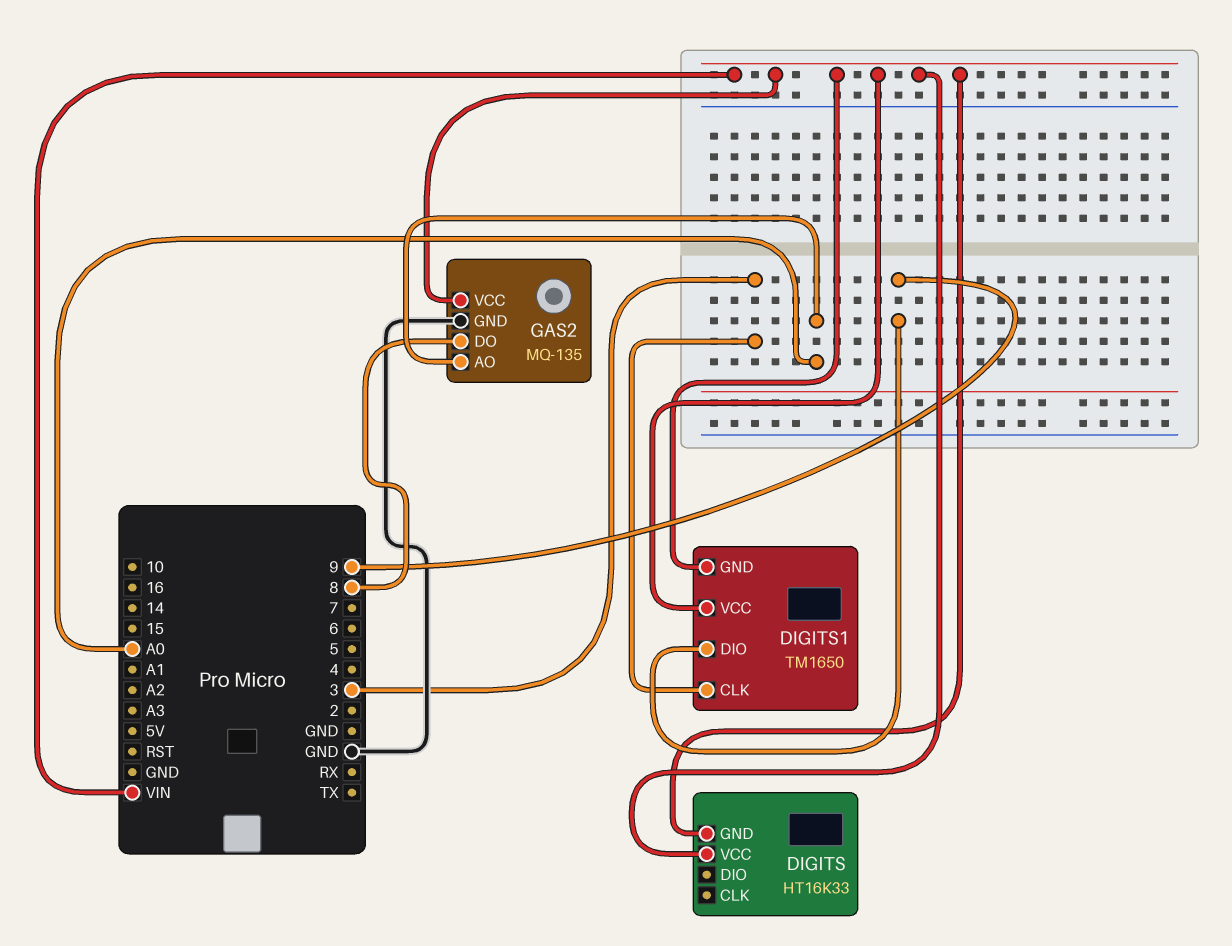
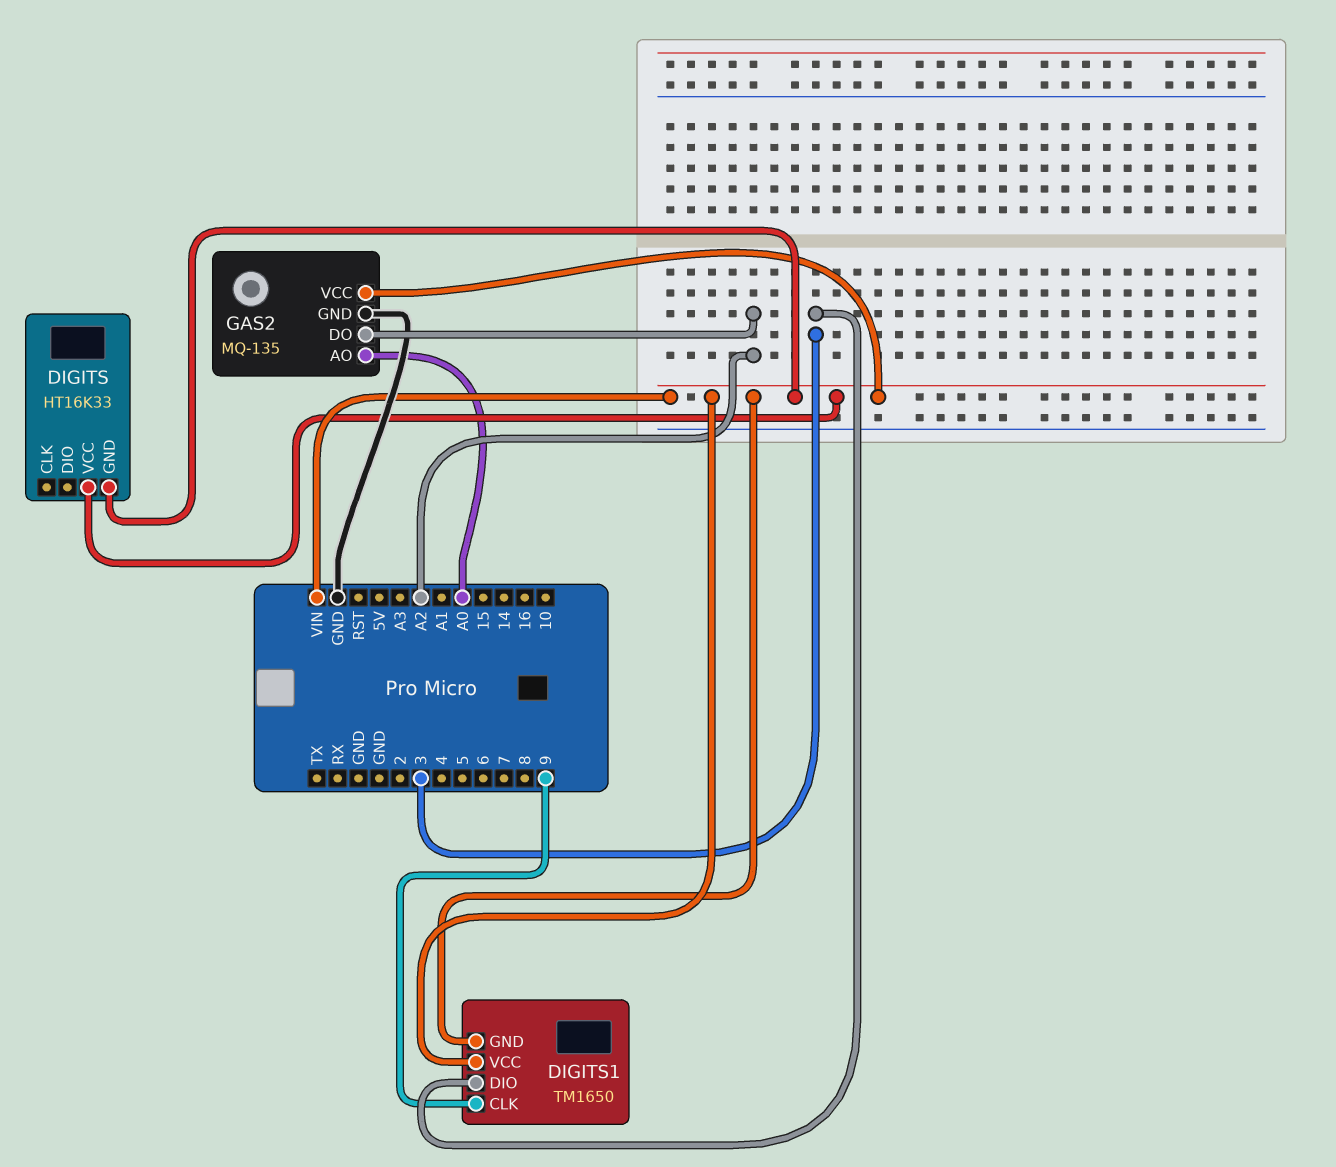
DIGITS1 pin CLK: 3 -> 9
DIGITS1 pin DIO: 9 -> 3
GAS2 pin DO: 8 -> A2

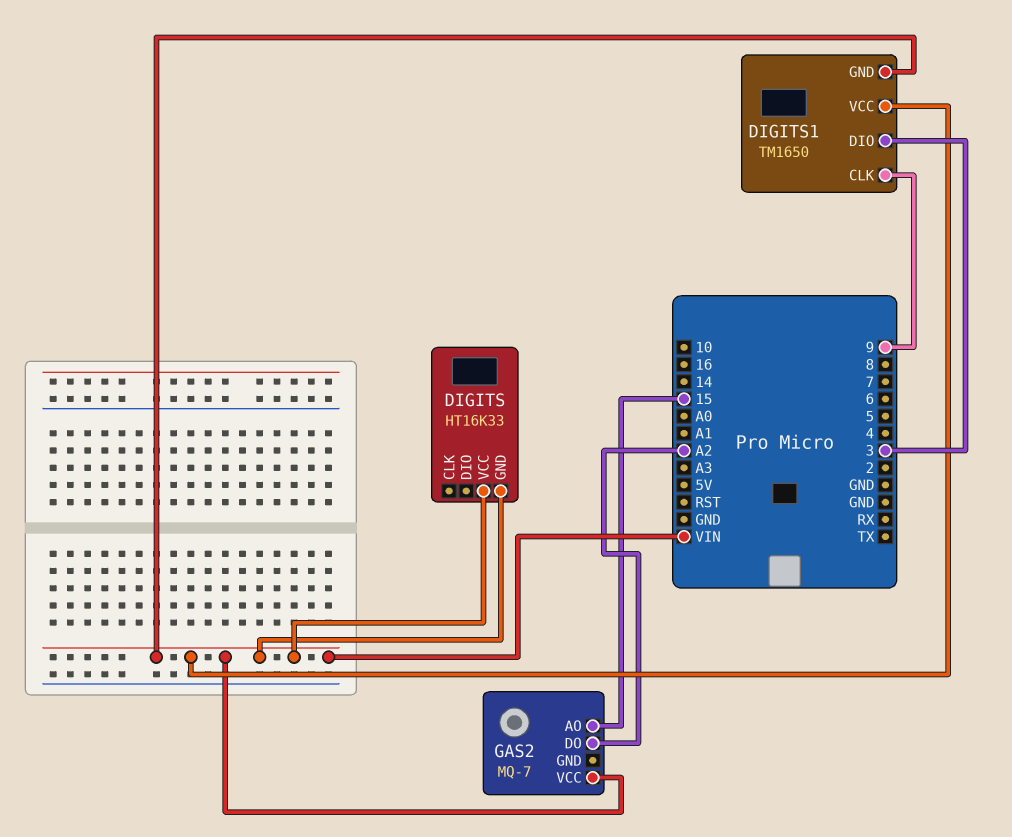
GAS2: MQ-135 -> MQ-7
GAS2 pin AO: A0 -> 15
GAS2 pin GND: GND -> none

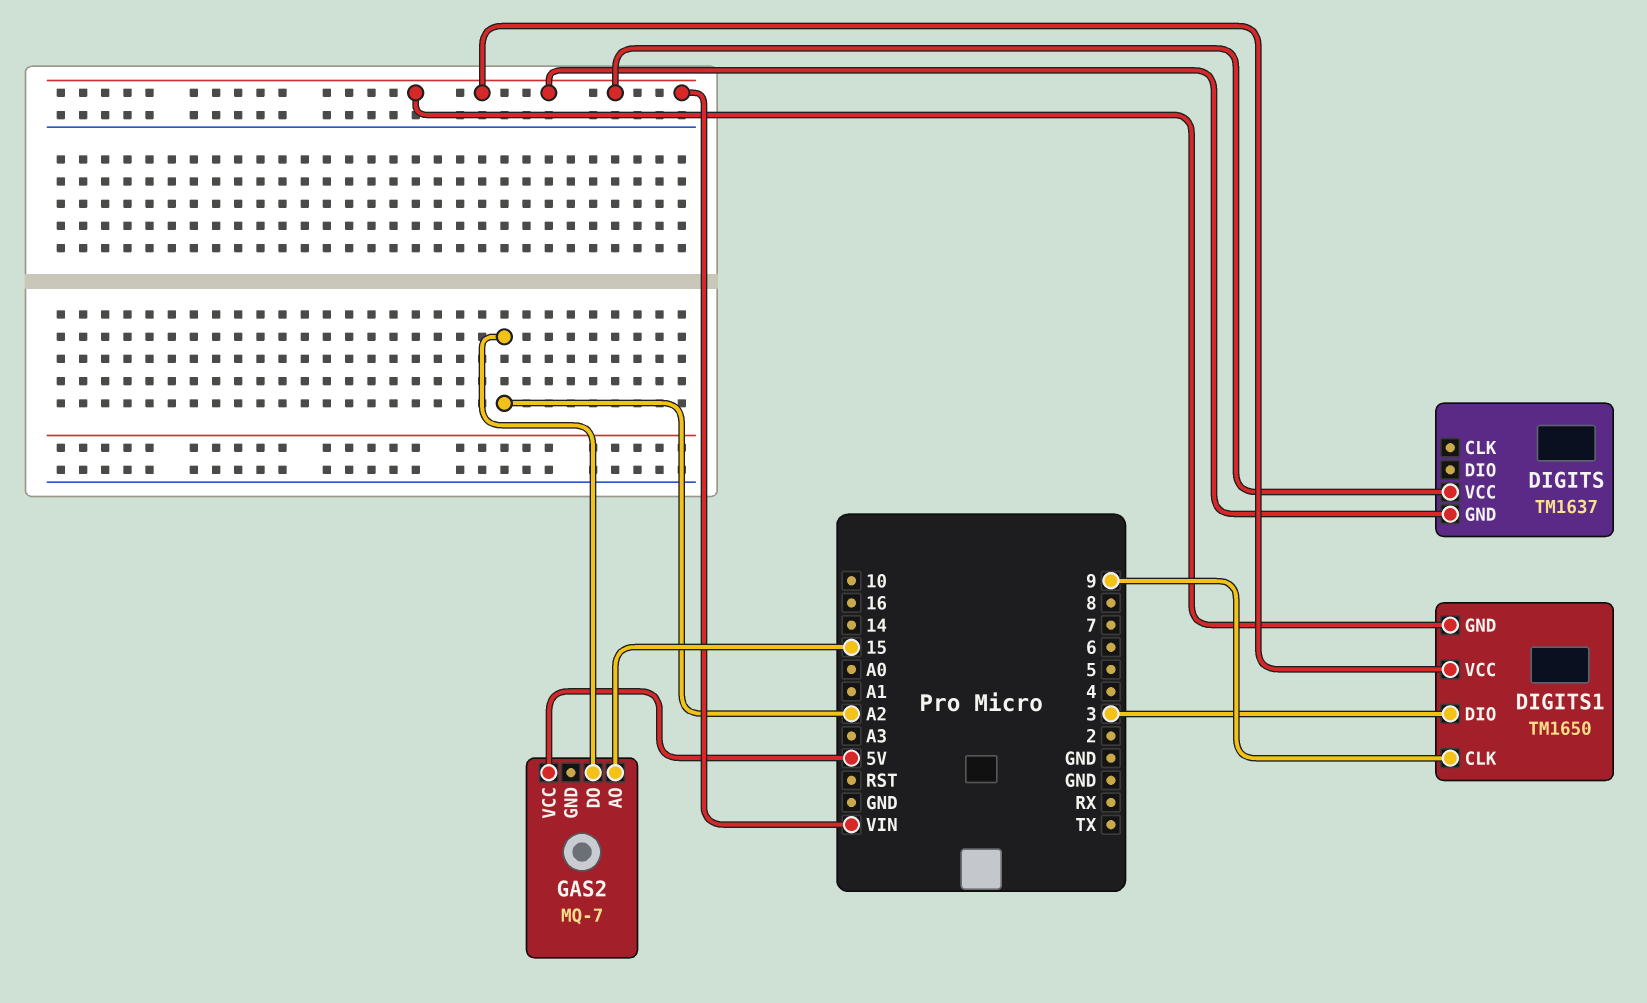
DIGITS: HT16K33 -> TM1637
GAS2 pin VCC: VIN -> 5V

